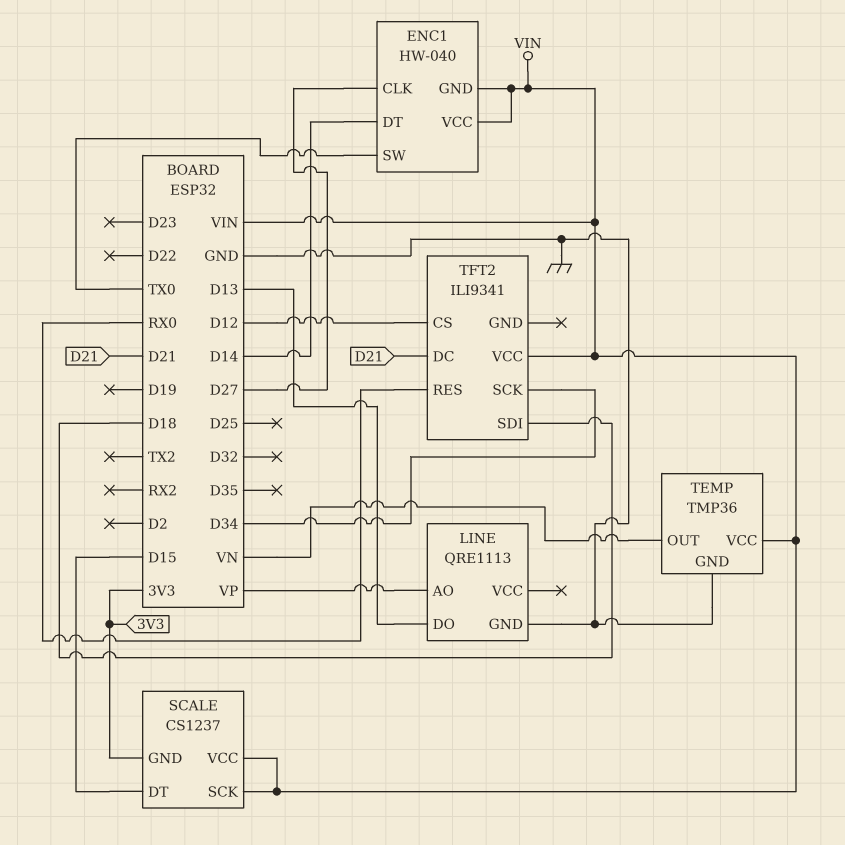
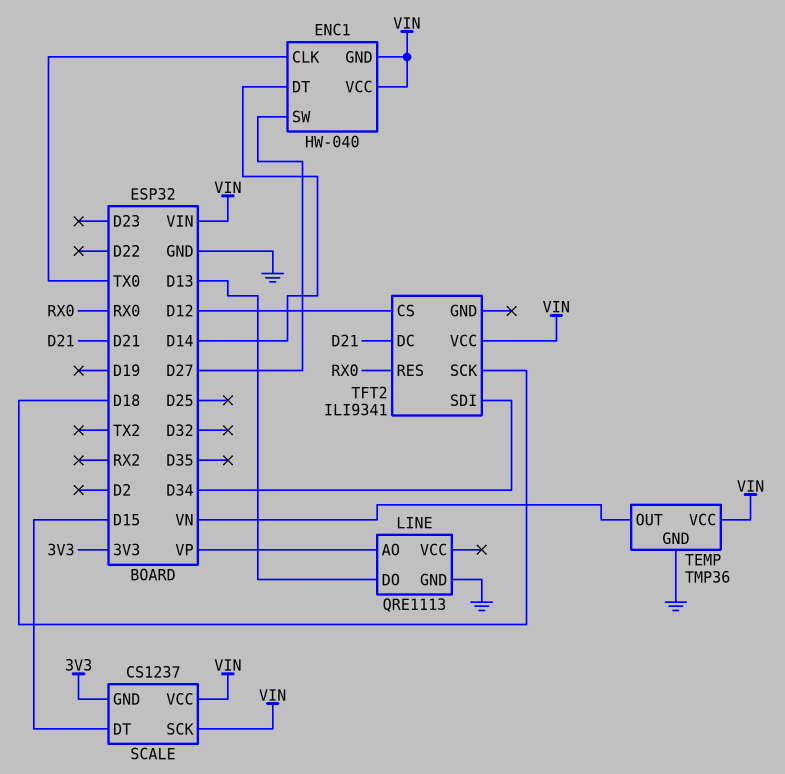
ENC1 pin CLK: D27 -> TX0
ENC1 pin SW: TX0 -> D27
TFT2 pin SCK: D34 -> D18
TFT2 pin SDI: D18 -> D34

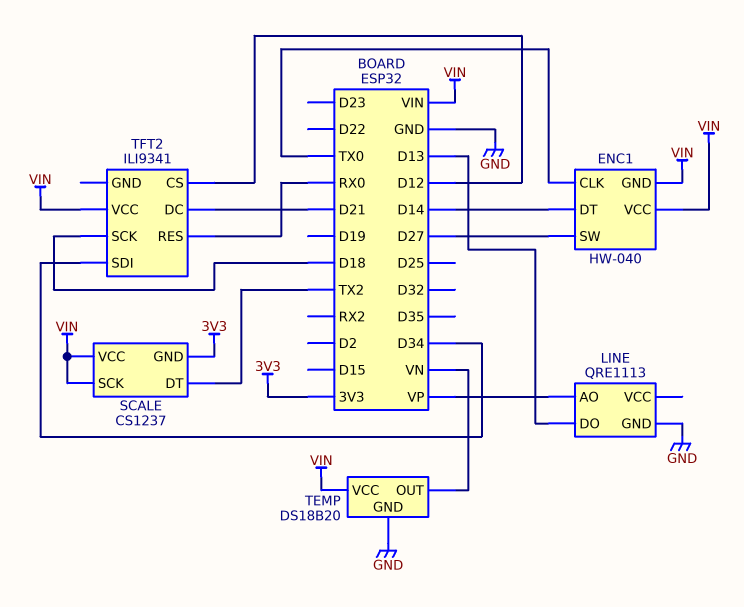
SCALE pin DT: D15 -> TX2
TEMP: TMP36 -> DS18B20

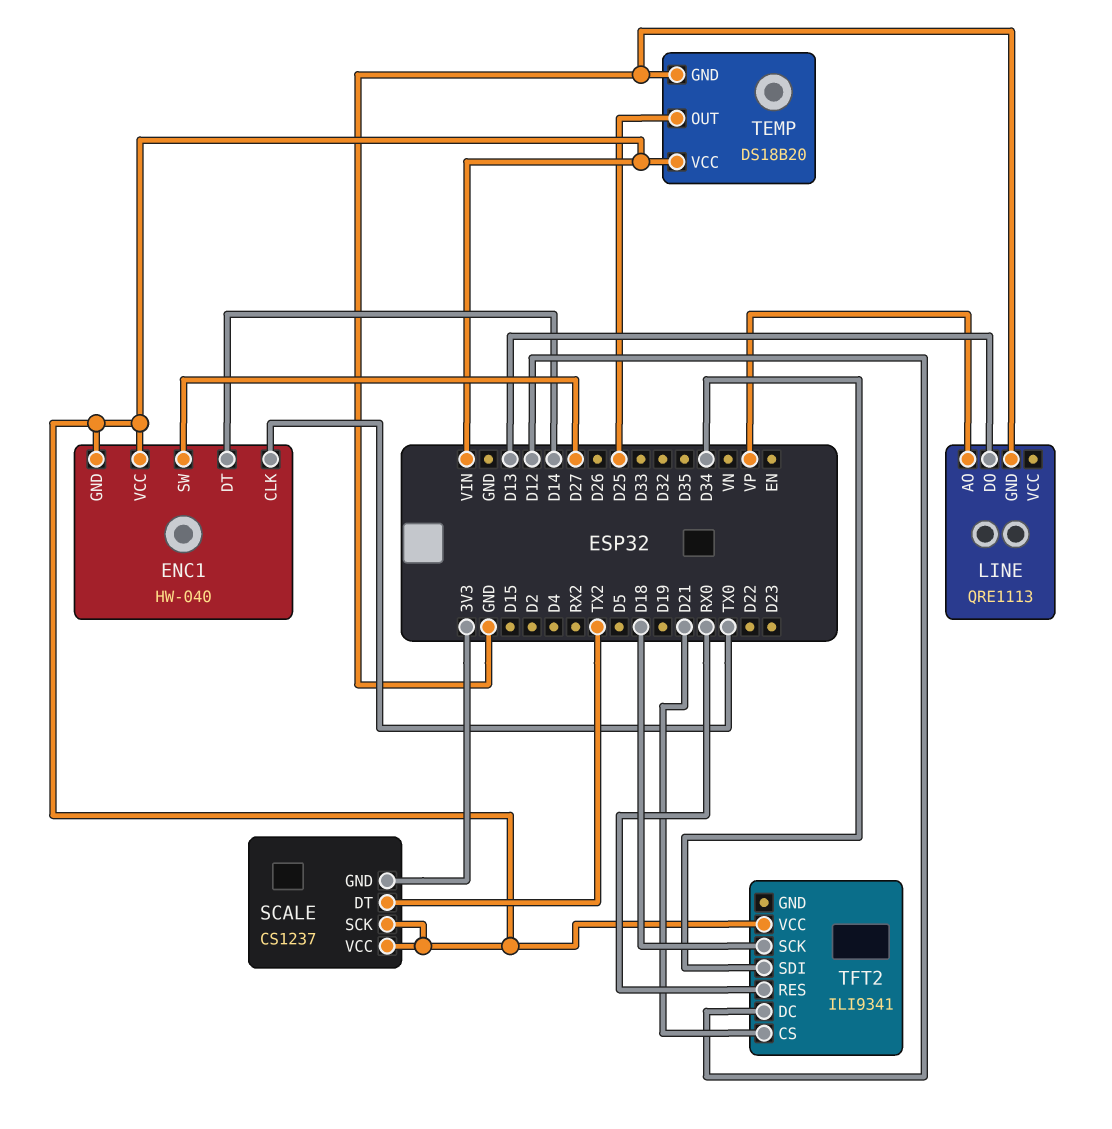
TEMP pin OUT: VN -> D25
TFT2 pin CS: D12 -> D21
TFT2 pin DC: D21 -> D12

